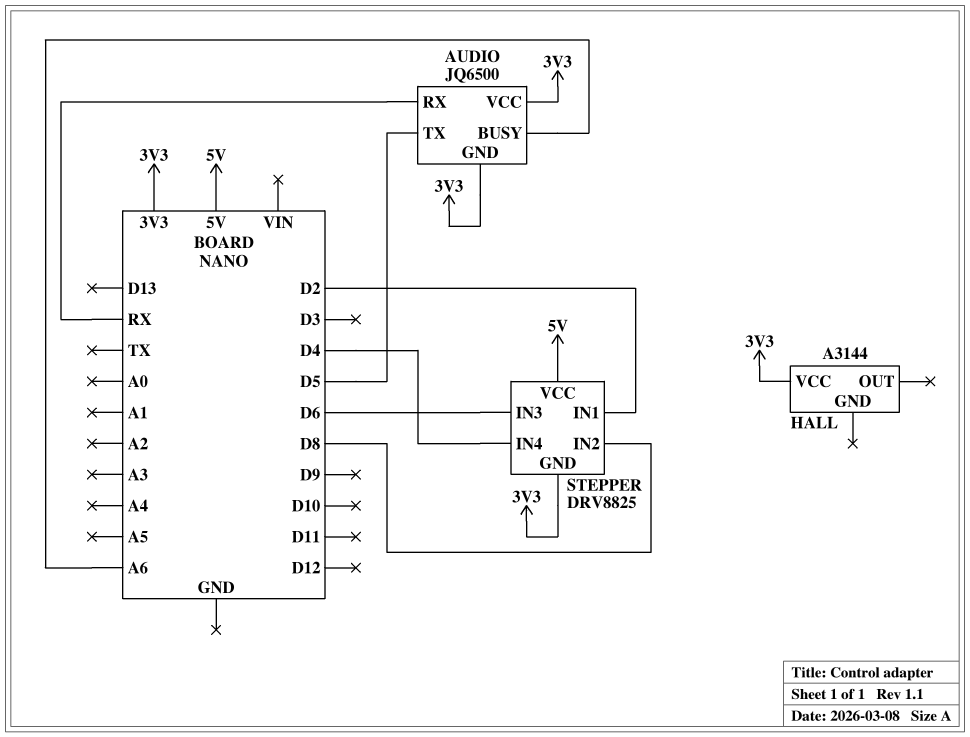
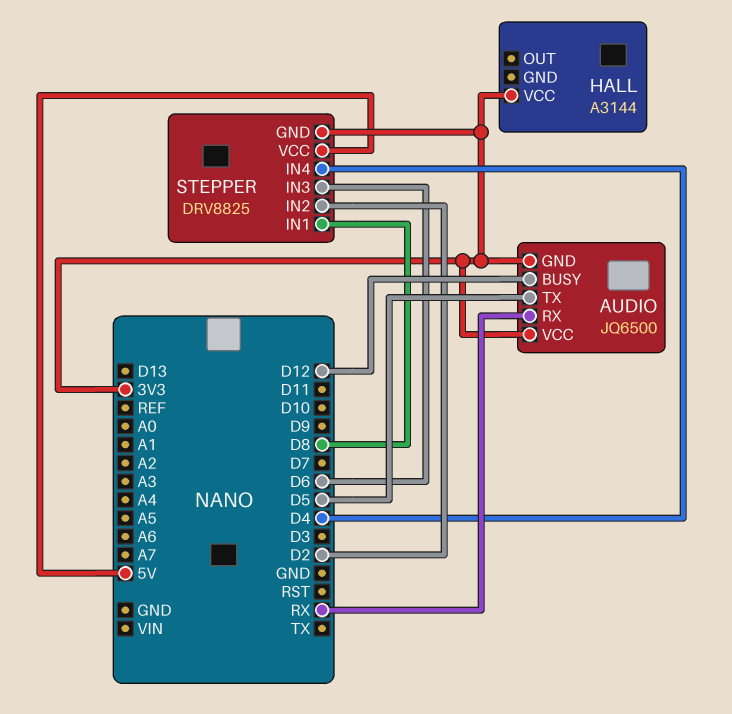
AUDIO pin BUSY: A6 -> D12
STEPPER pin IN1: D2 -> D8
STEPPER pin IN2: D8 -> D2

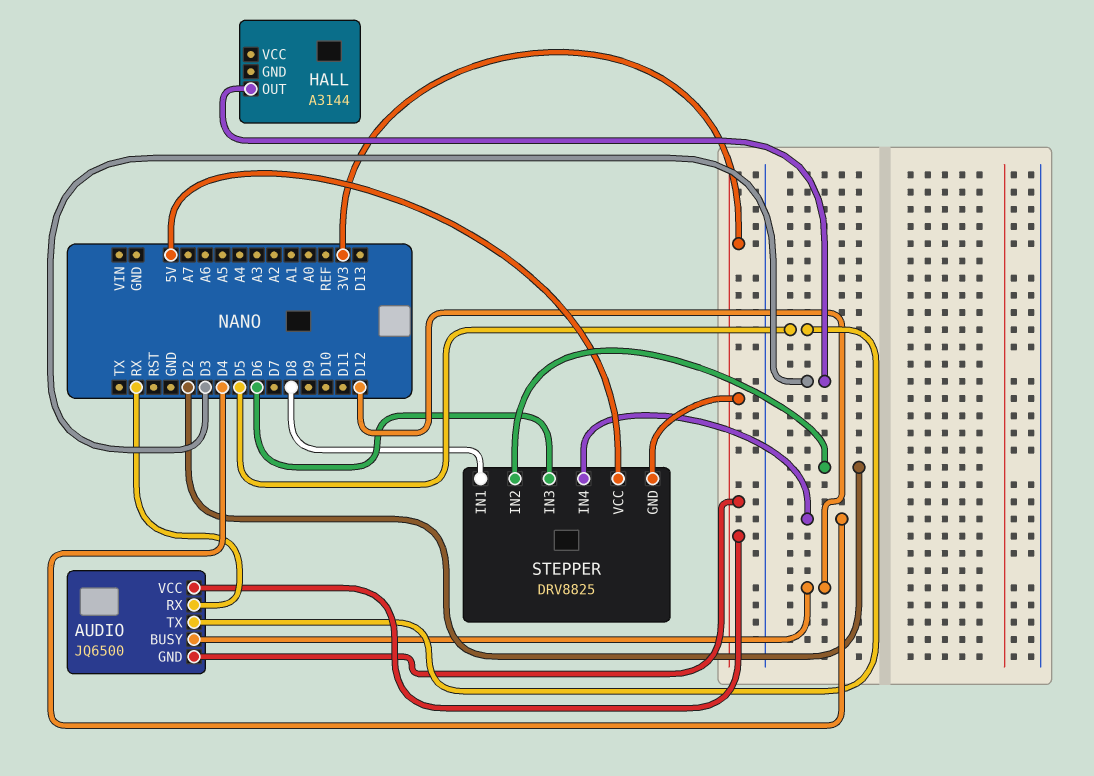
HALL pin OUT: none -> D3
HALL pin VCC: 3V3 -> none

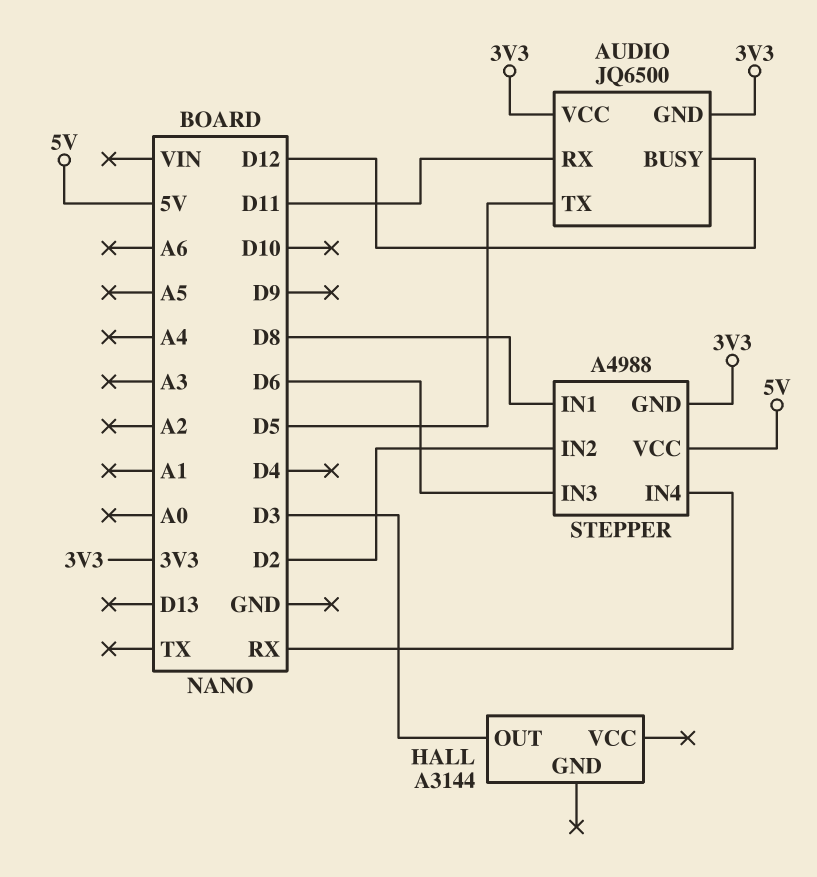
AUDIO pin RX: RX -> D11
STEPPER: DRV8825 -> A4988
STEPPER pin IN4: D4 -> RX

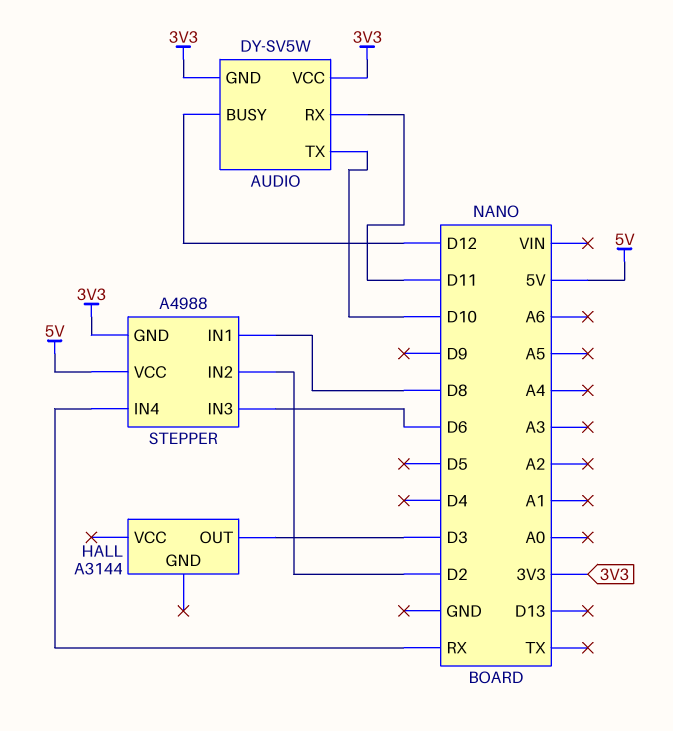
AUDIO: JQ6500 -> DY-SV5W
AUDIO pin TX: D5 -> D10

